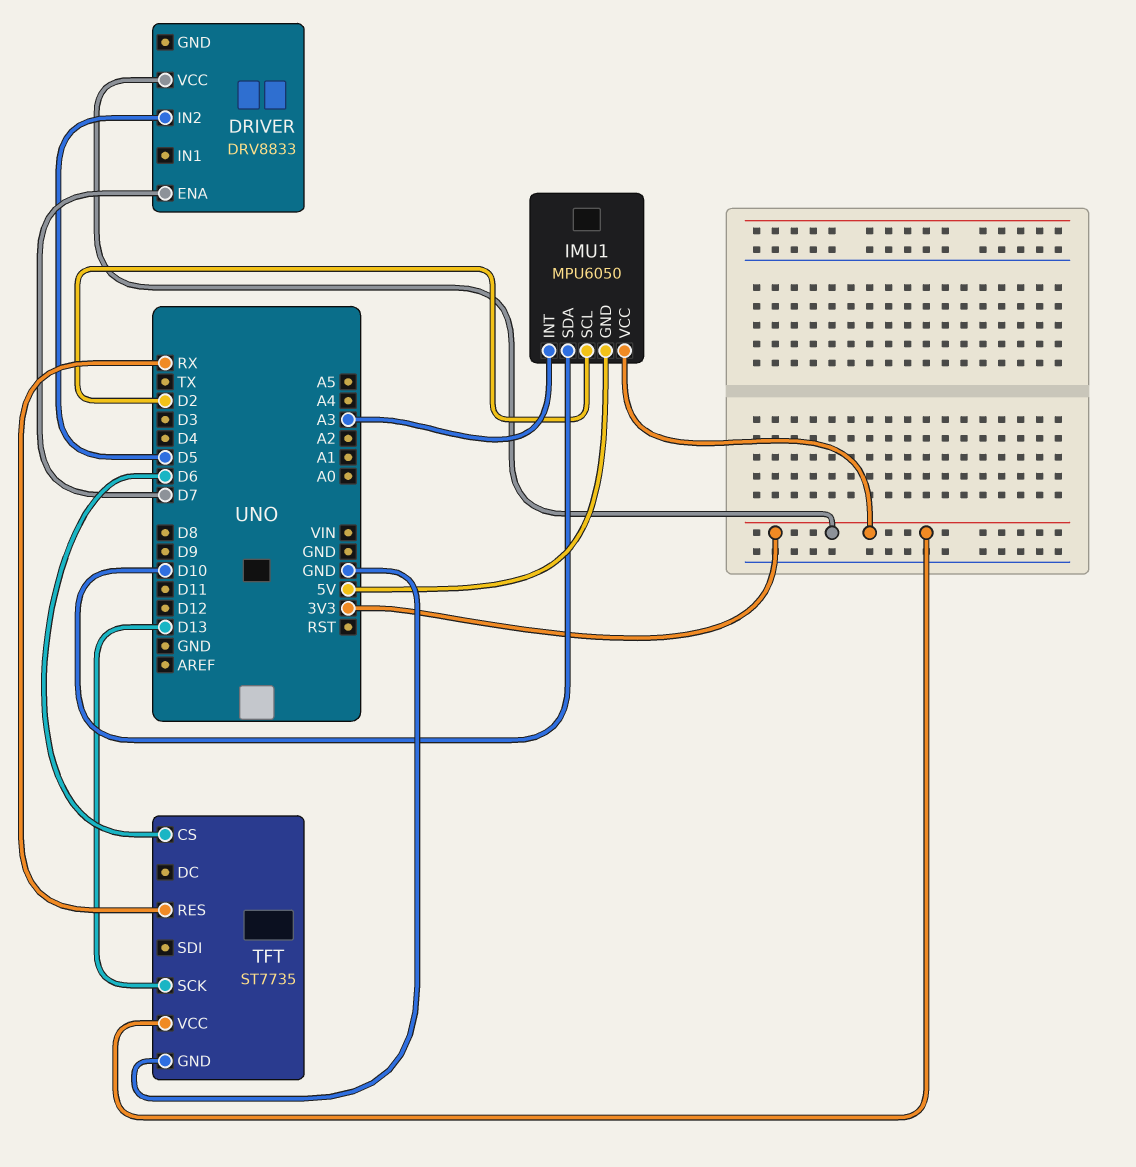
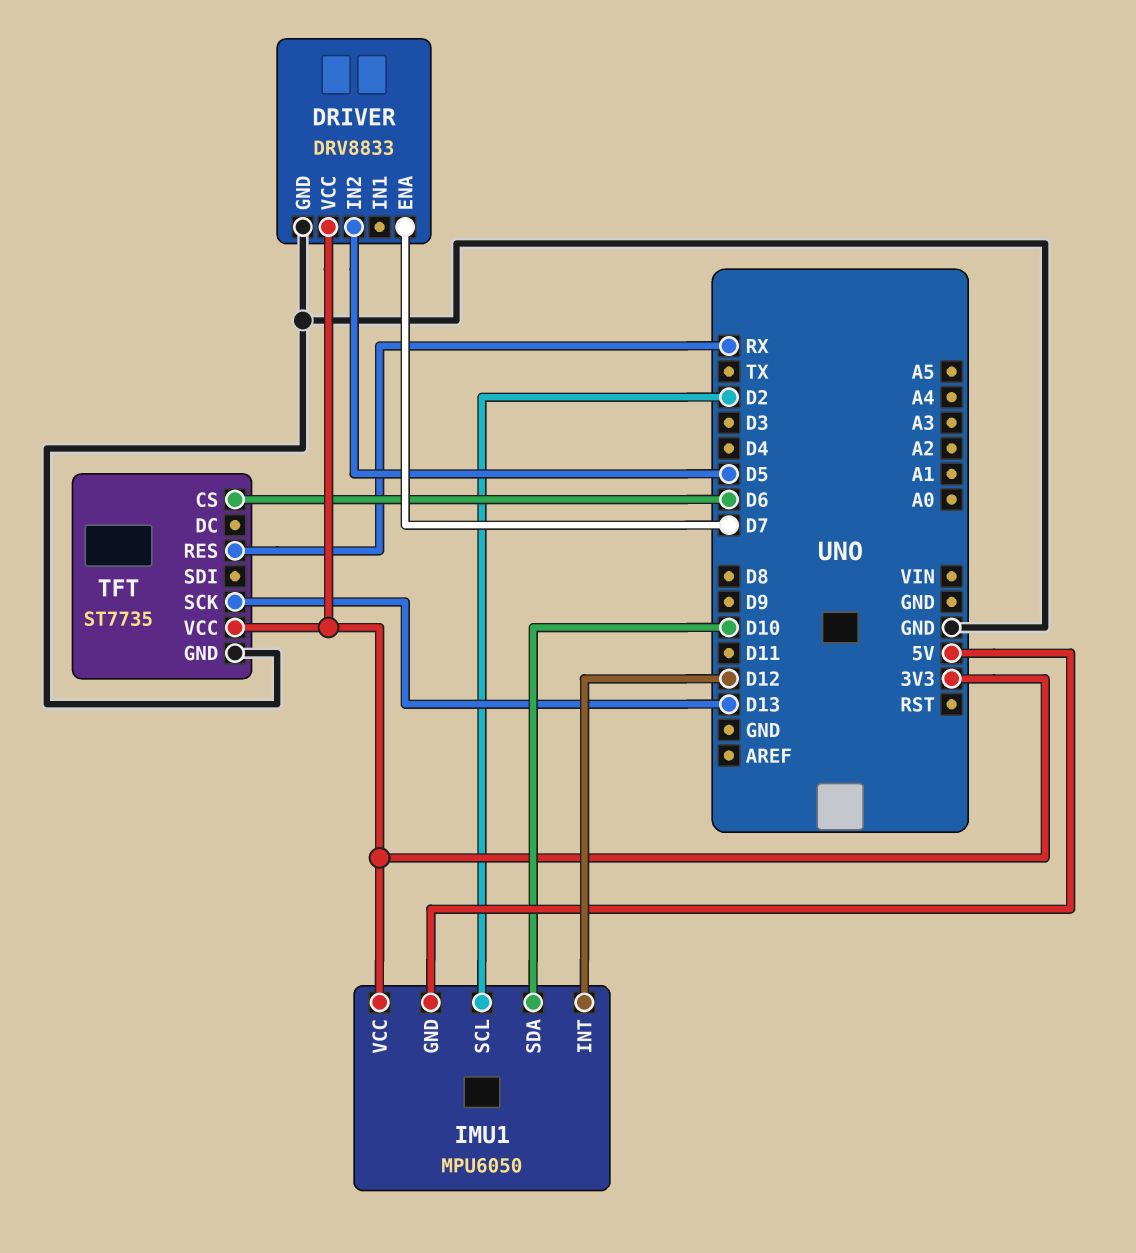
DRIVER pin GND: none -> GND
IMU1 pin INT: A3 -> D12

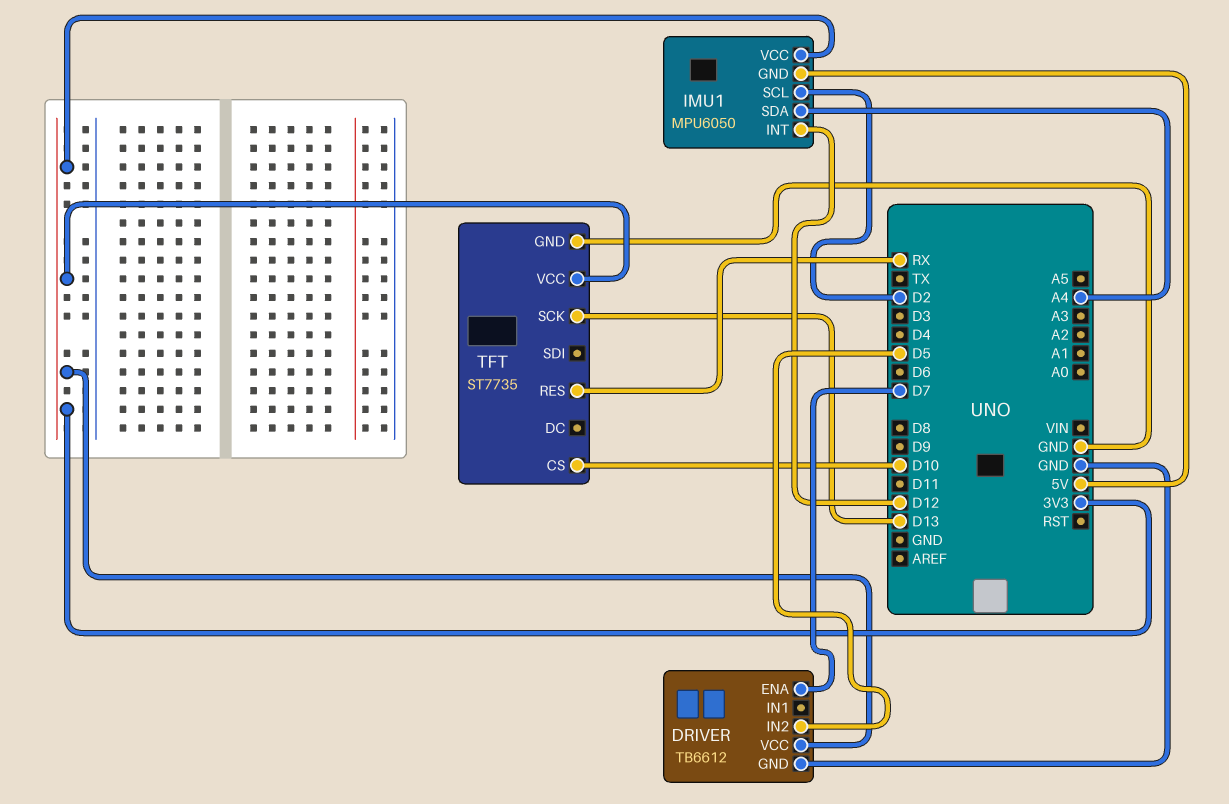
DRIVER: DRV8833 -> TB6612
IMU1 pin SDA: D10 -> A4
TFT pin CS: D6 -> D10

